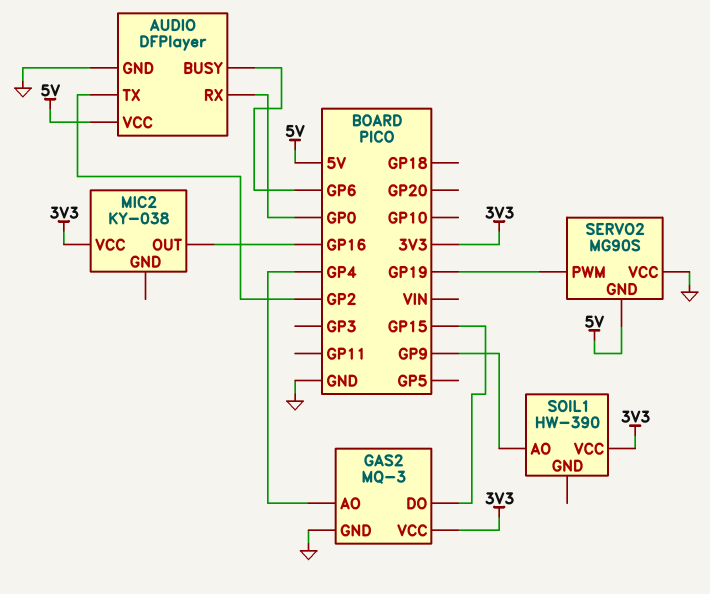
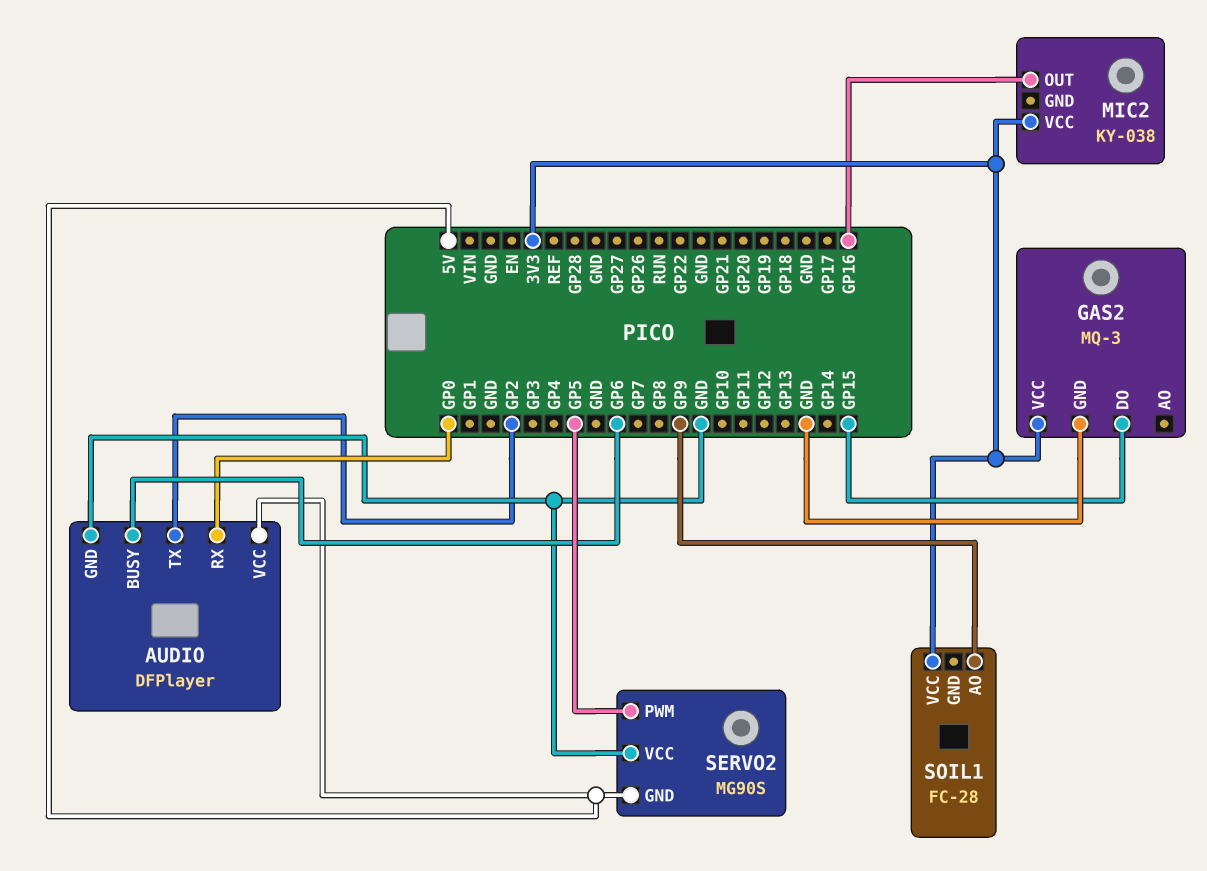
GAS2 pin AO: GP4 -> none
SERVO2 pin PWM: GP19 -> GP5
SOIL1: HW-390 -> FC-28

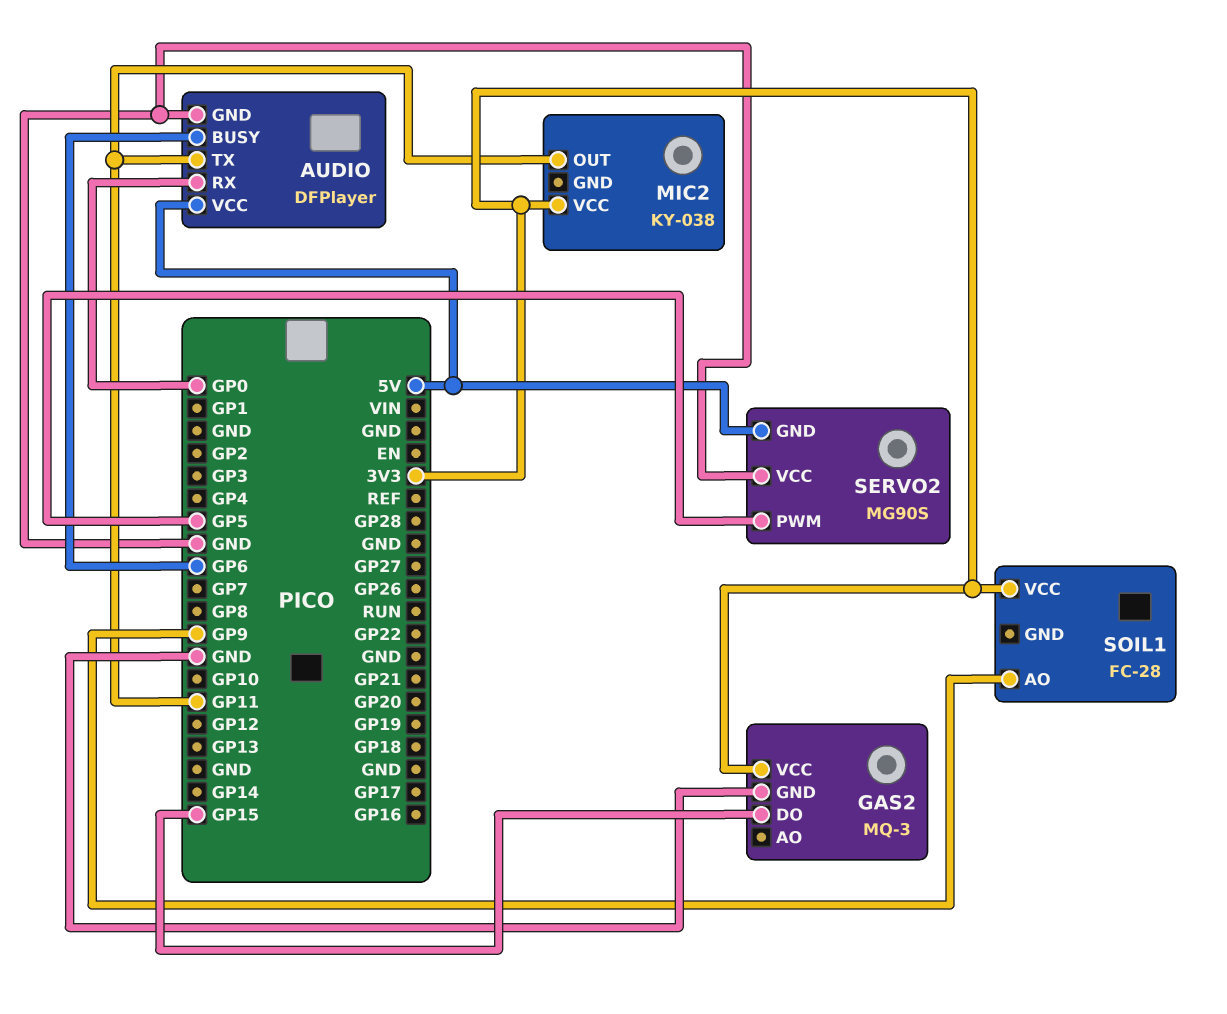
AUDIO pin TX: GP2 -> GP11
MIC2 pin OUT: GP16 -> GP11

